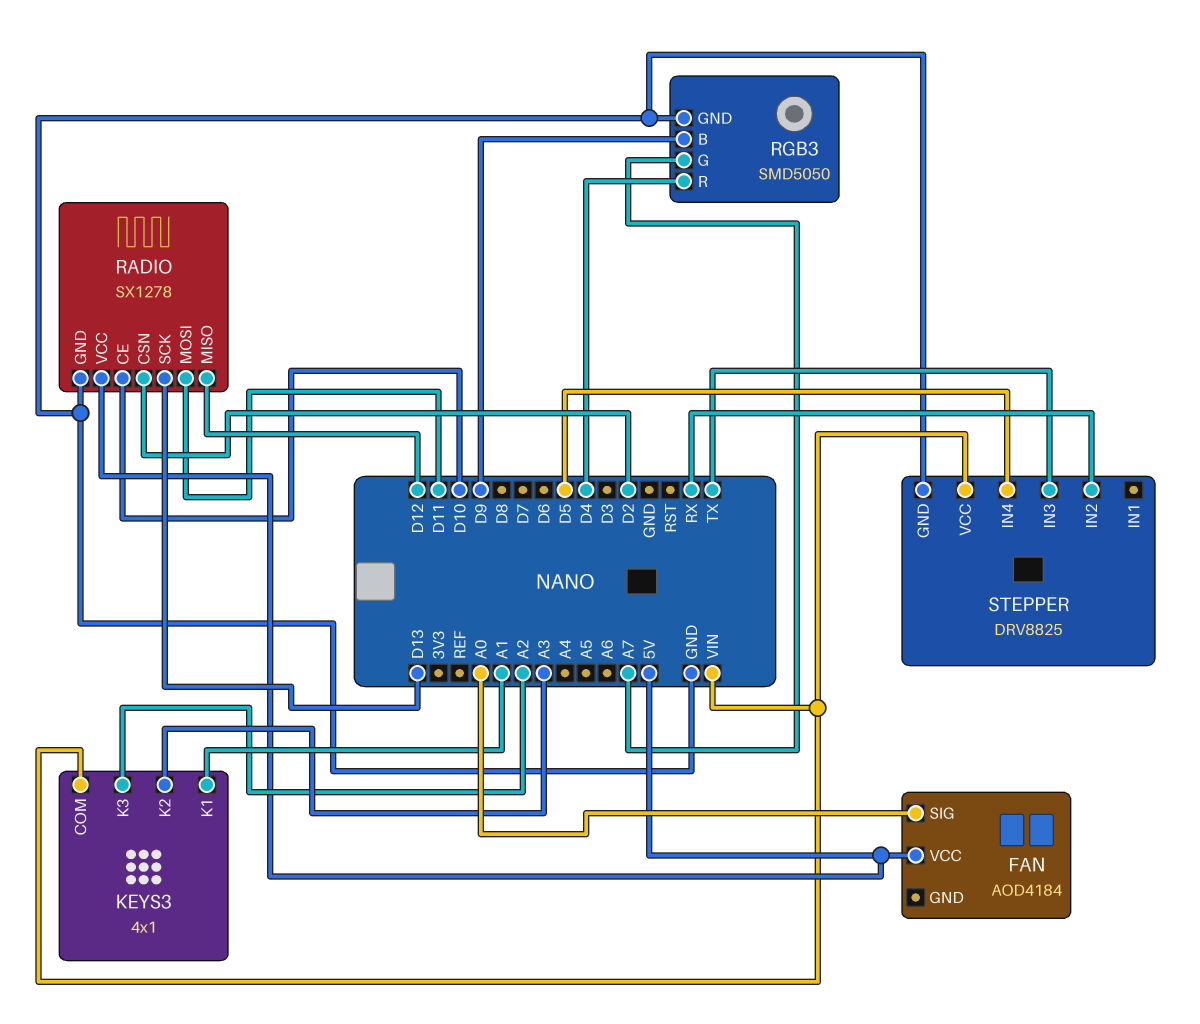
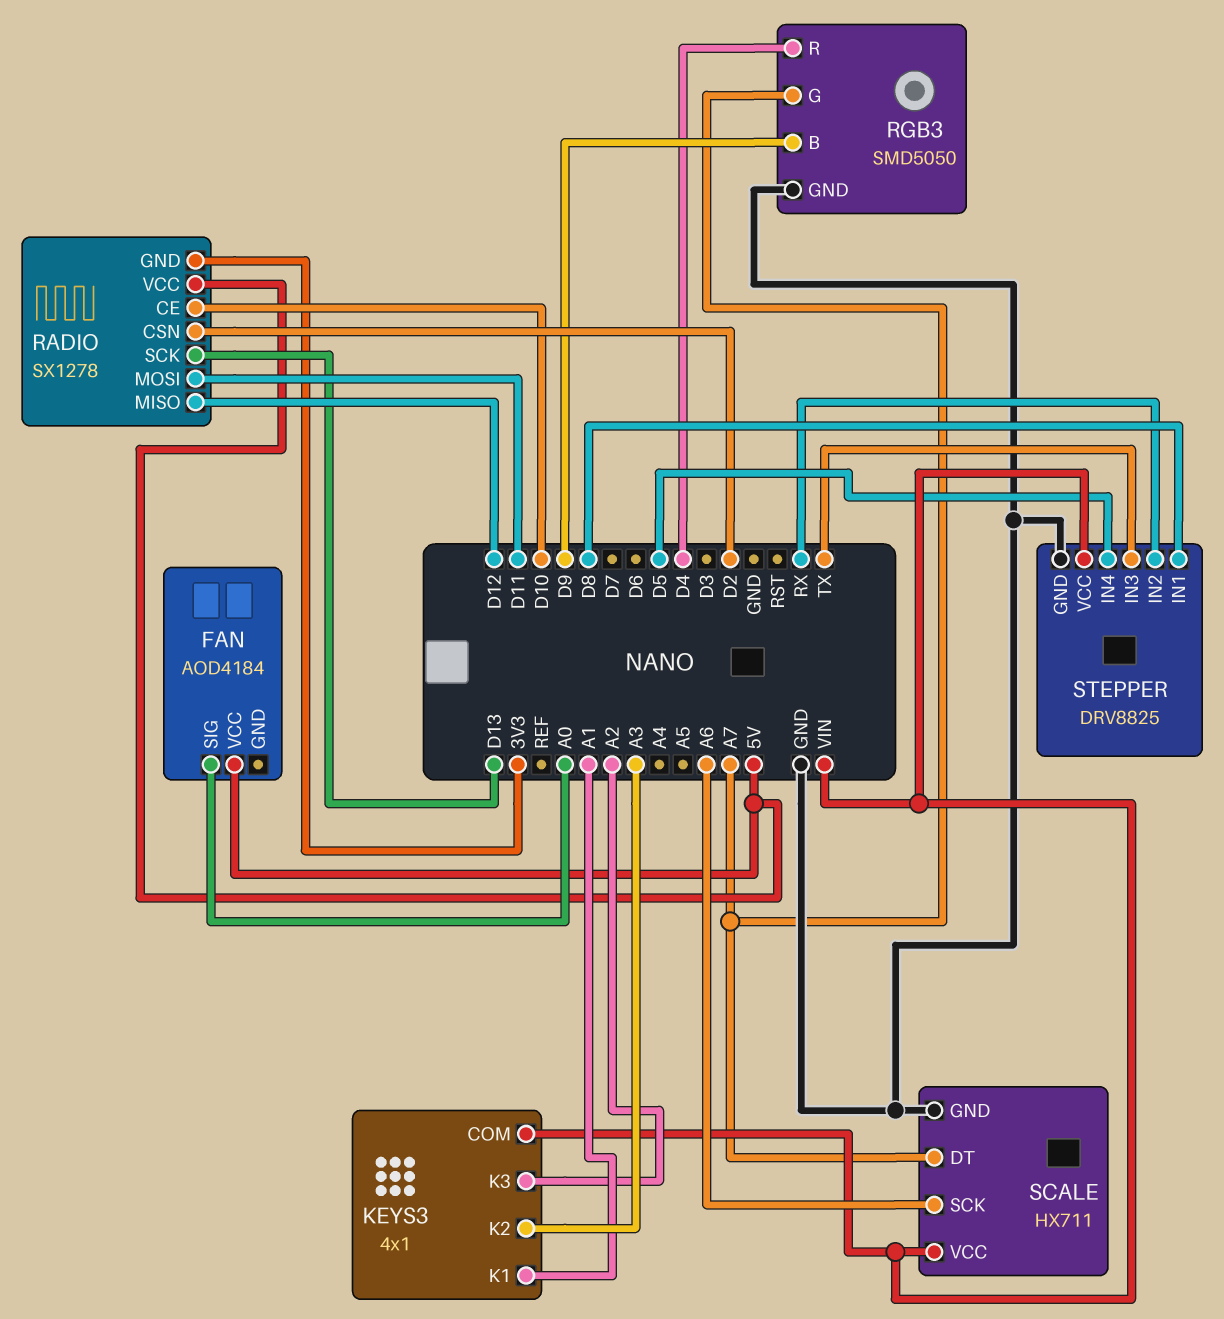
RADIO pin GND: GND -> 3V3
SCALE: none -> HX711
SCALE pin DT: none -> A7
SCALE pin GND: none -> GND
SCALE pin SCK: none -> A6
SCALE pin VCC: none -> VIN
STEPPER pin IN1: none -> D8

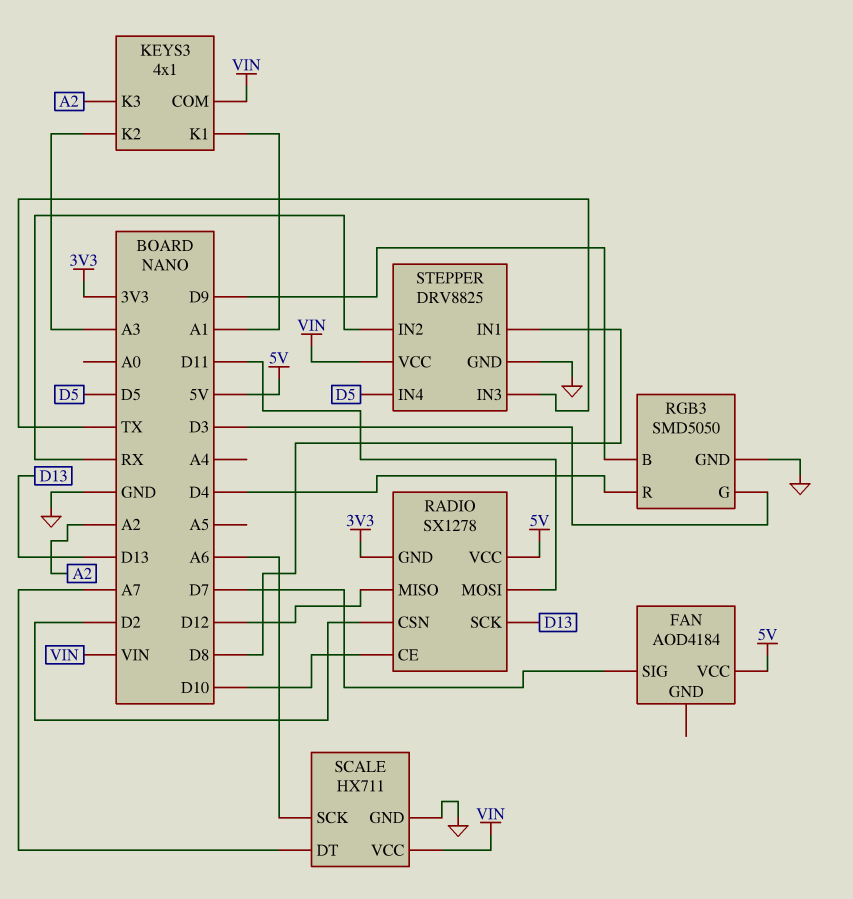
FAN pin SIG: A0 -> D7
RGB3 pin G: A7 -> D3

